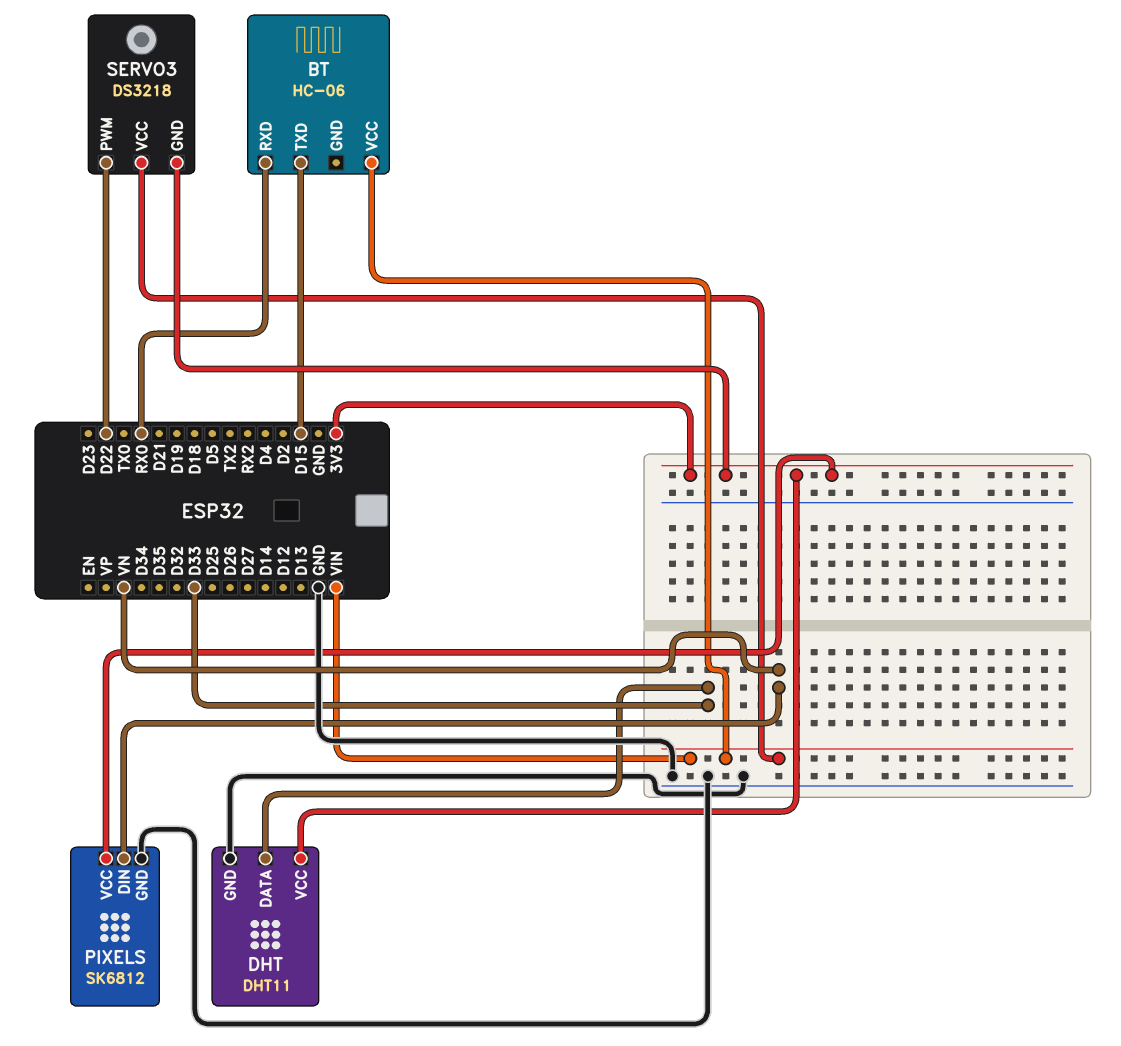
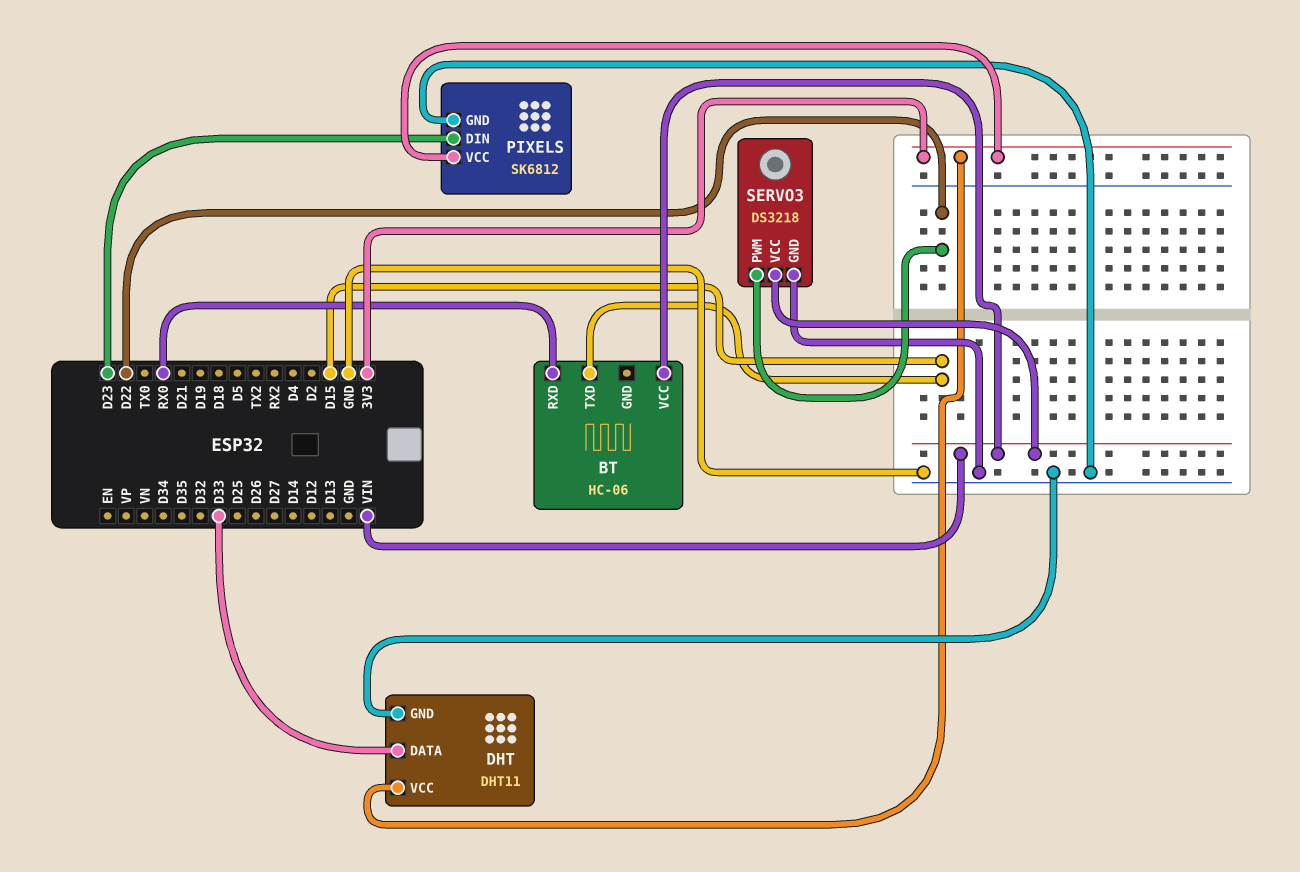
PIXELS pin DIN: VN -> D23
SERVO3 pin GND: 3V3 -> GND

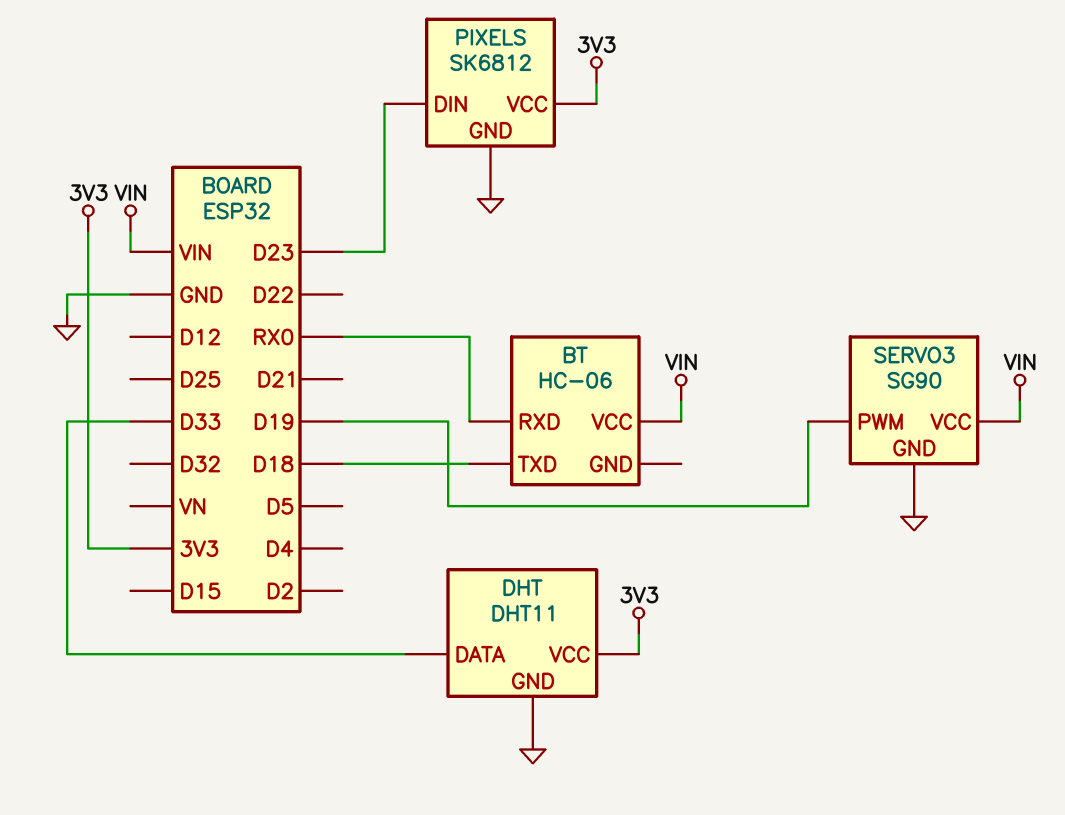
BT pin TXD: D15 -> D18
SERVO3: DS3218 -> SG90
SERVO3 pin PWM: D22 -> D19

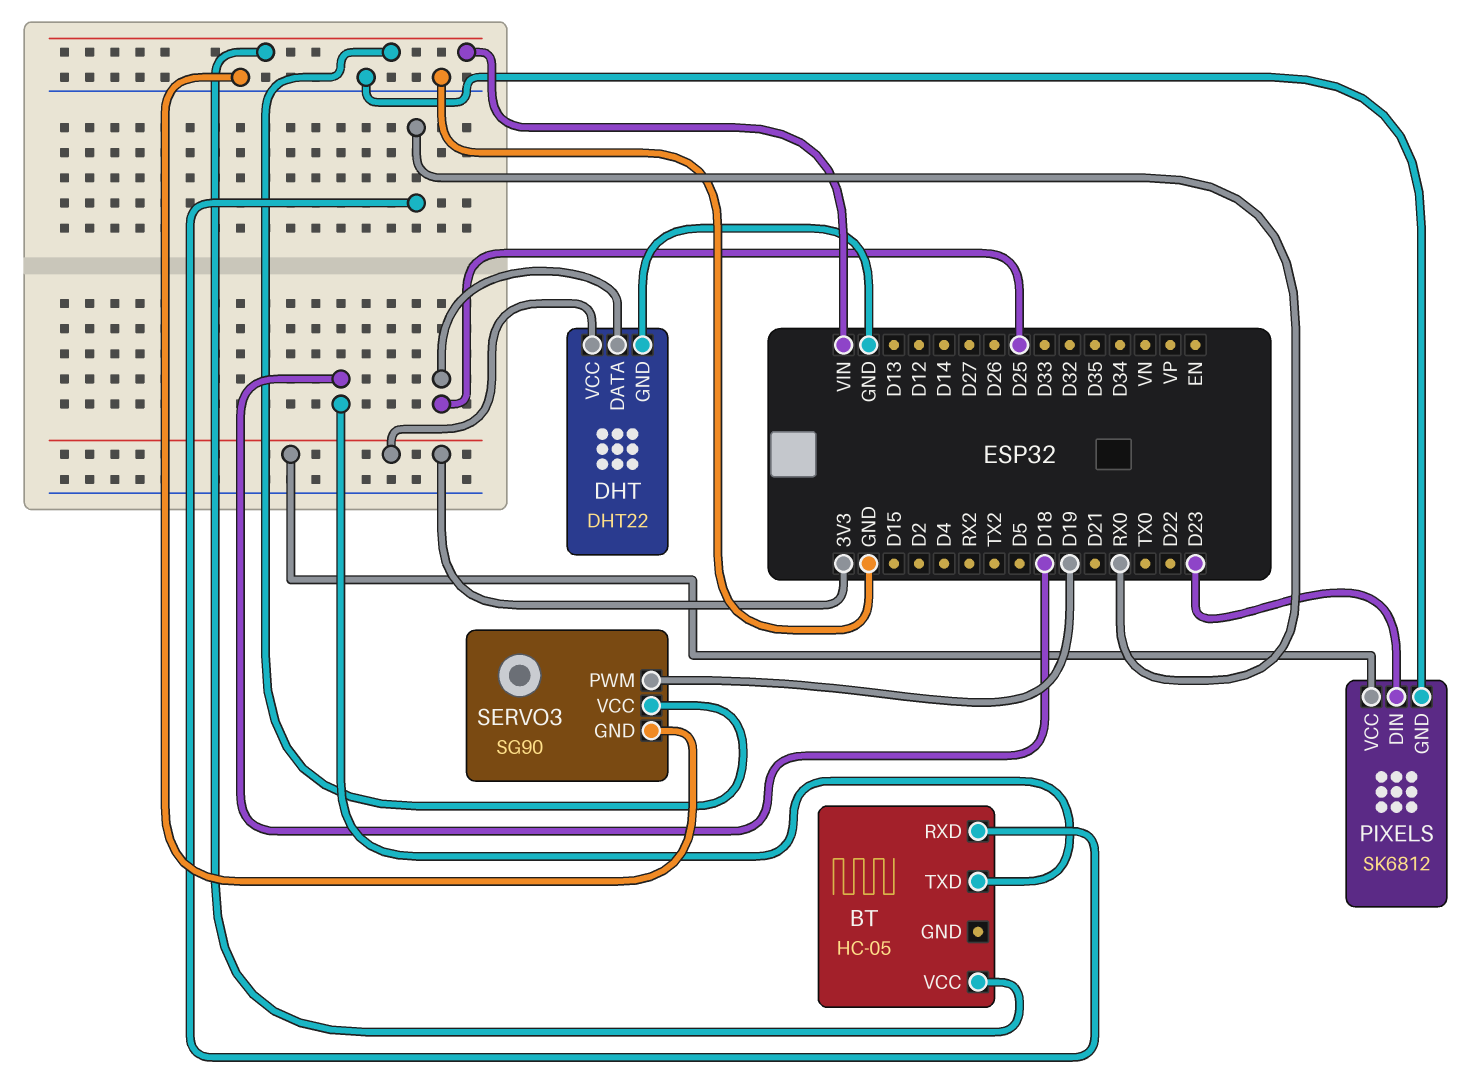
BT: HC-06 -> HC-05
DHT: DHT11 -> DHT22
DHT pin DATA: D33 -> D25

